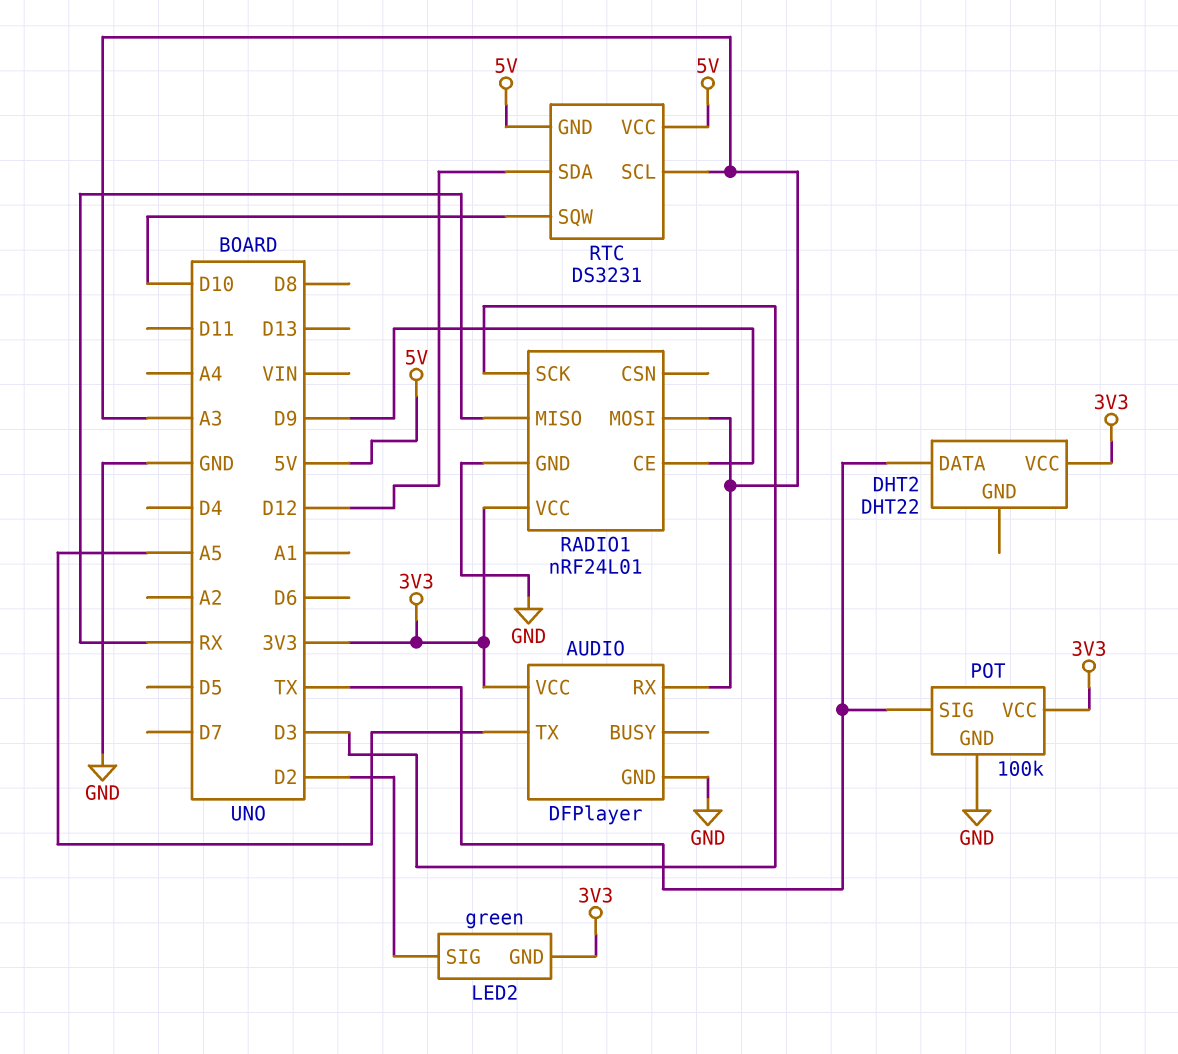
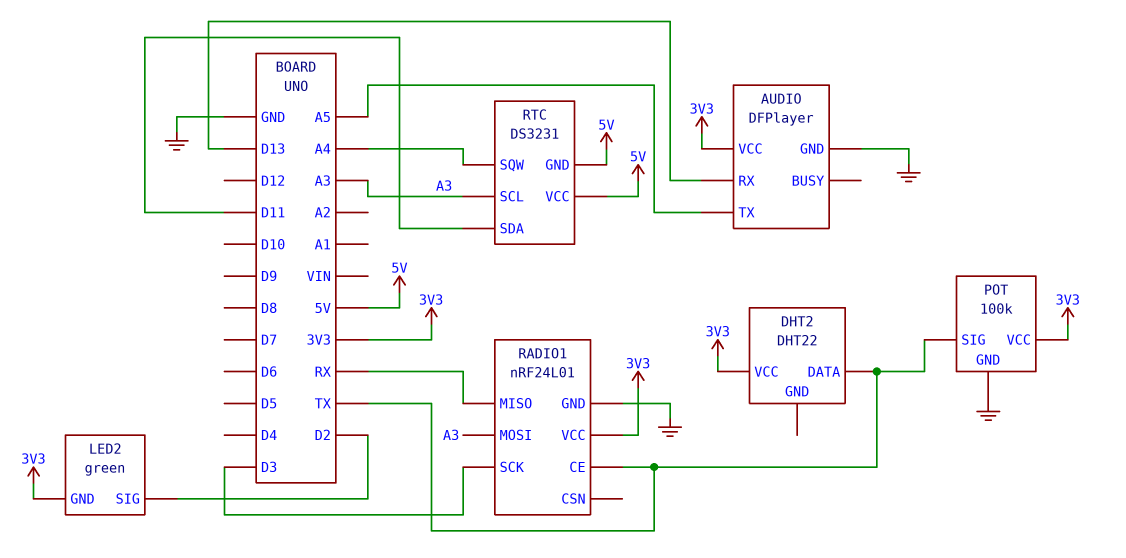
AUDIO pin RX: A3 -> D13
RADIO1 pin CE: D9 -> TX
RTC pin SDA: D12 -> D11
RTC pin SQW: D10 -> A4

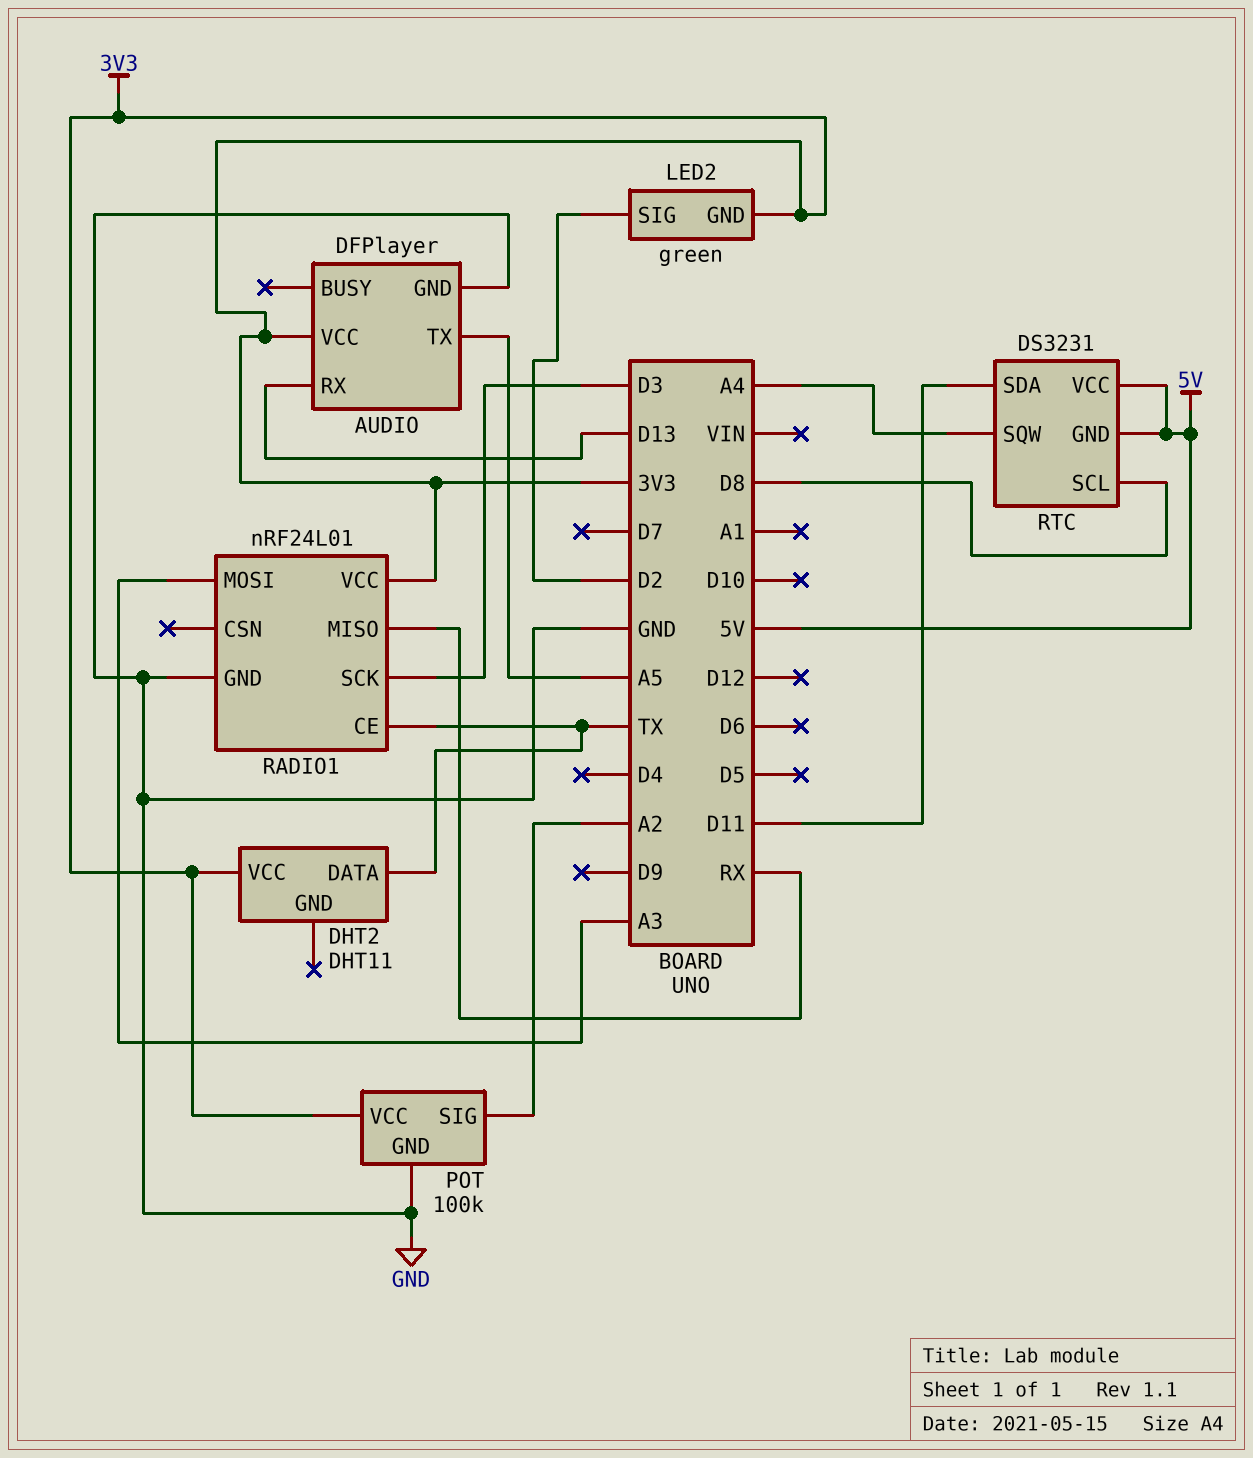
DHT2: DHT22 -> DHT11
POT pin SIG: TX -> A2
RTC pin SCL: A3 -> D8

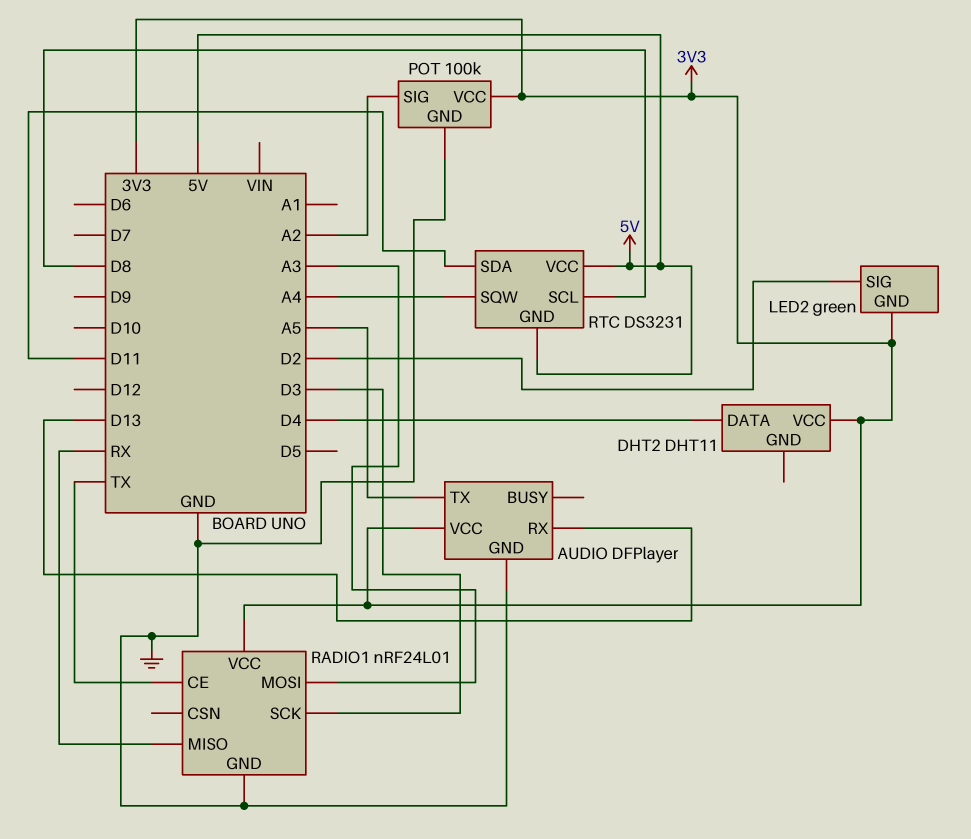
DHT2 pin DATA: TX -> D4

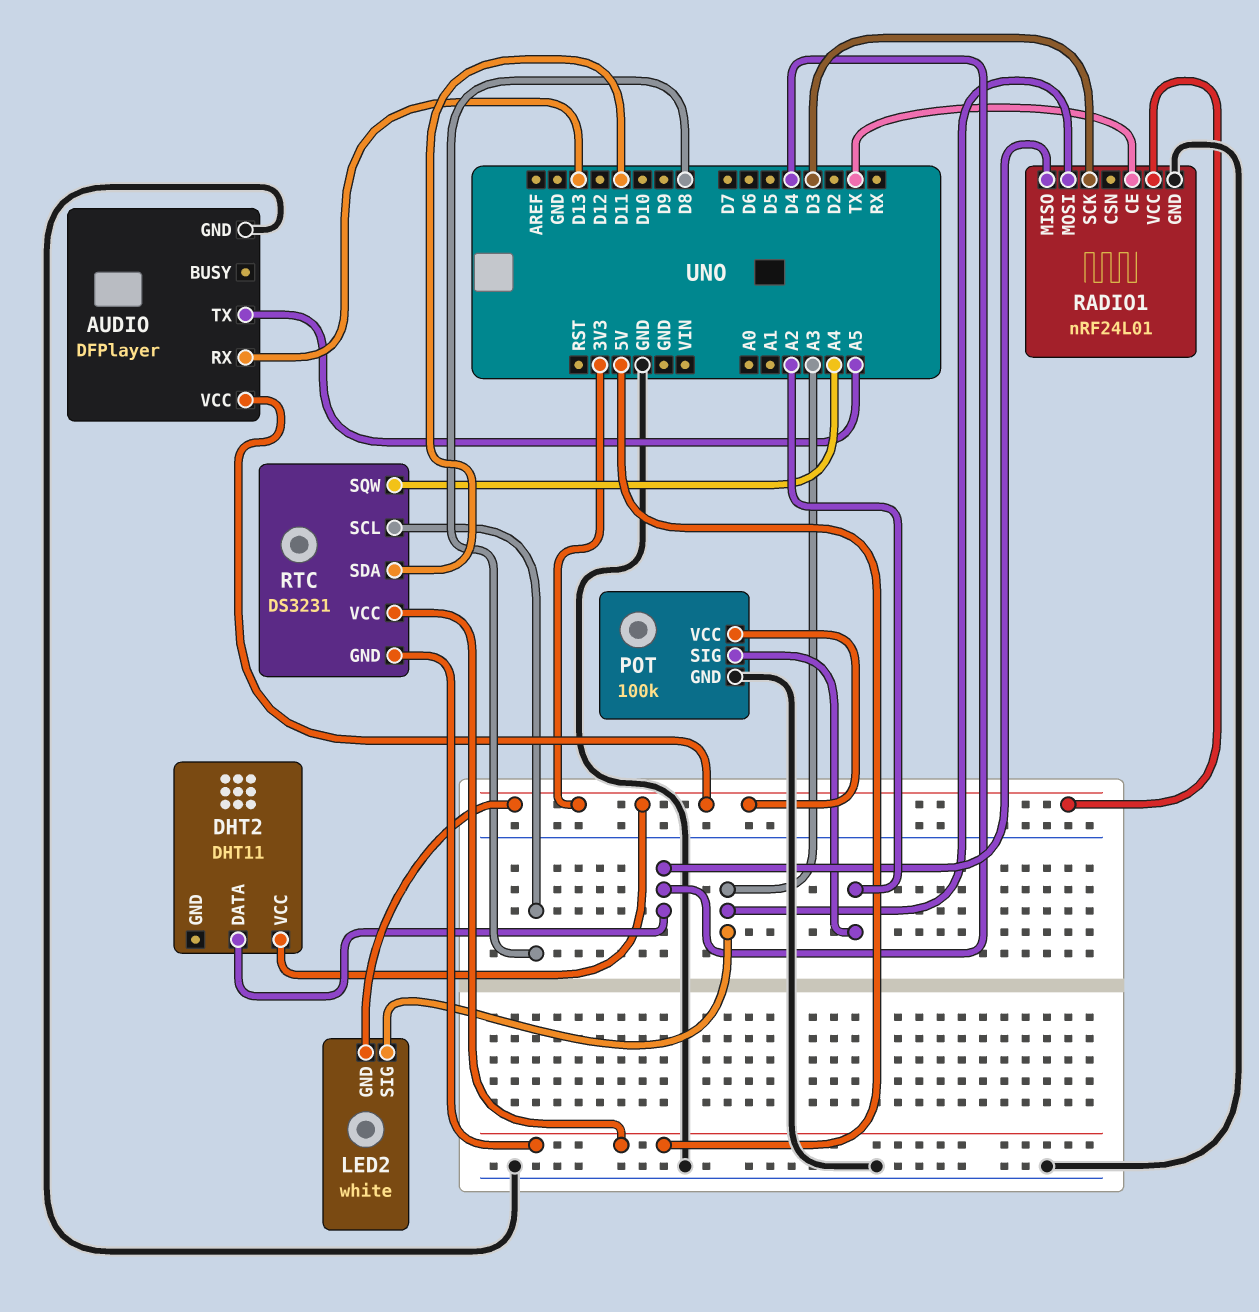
LED2: green -> white
LED2 pin SIG: D2 -> A3
RADIO1 pin MISO: RX -> D4

